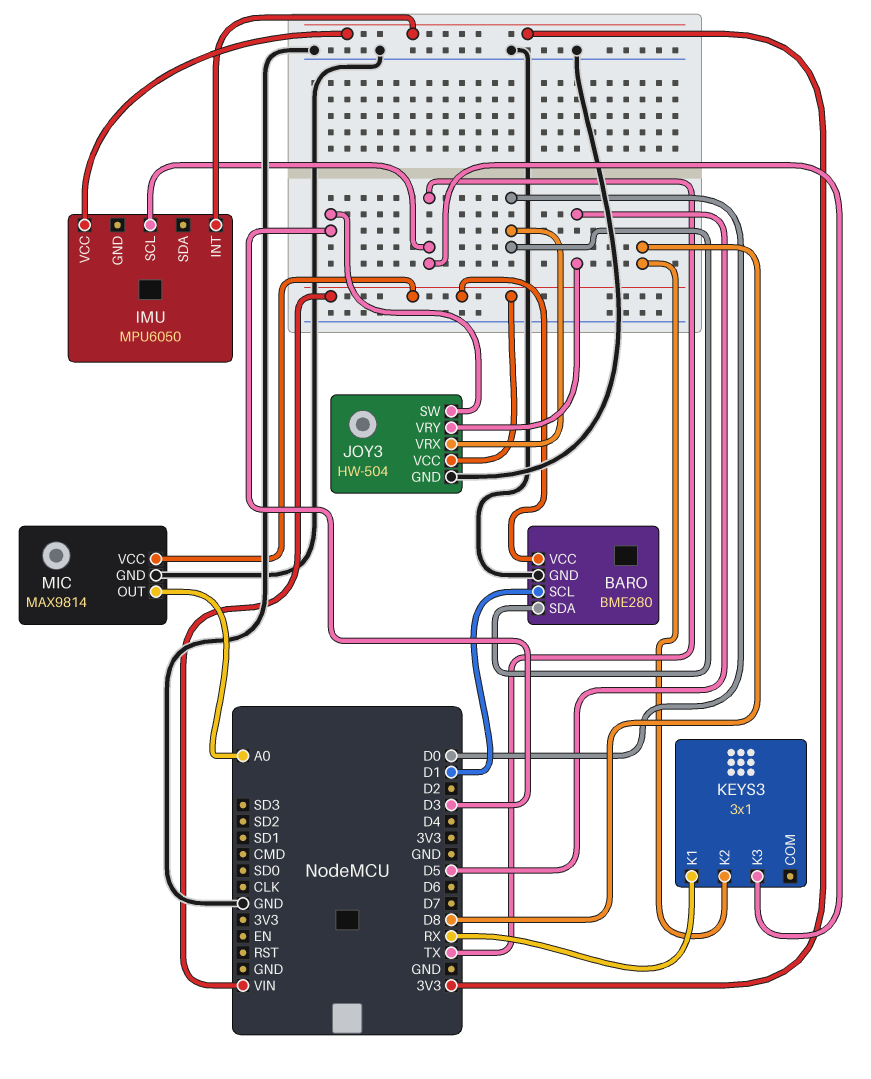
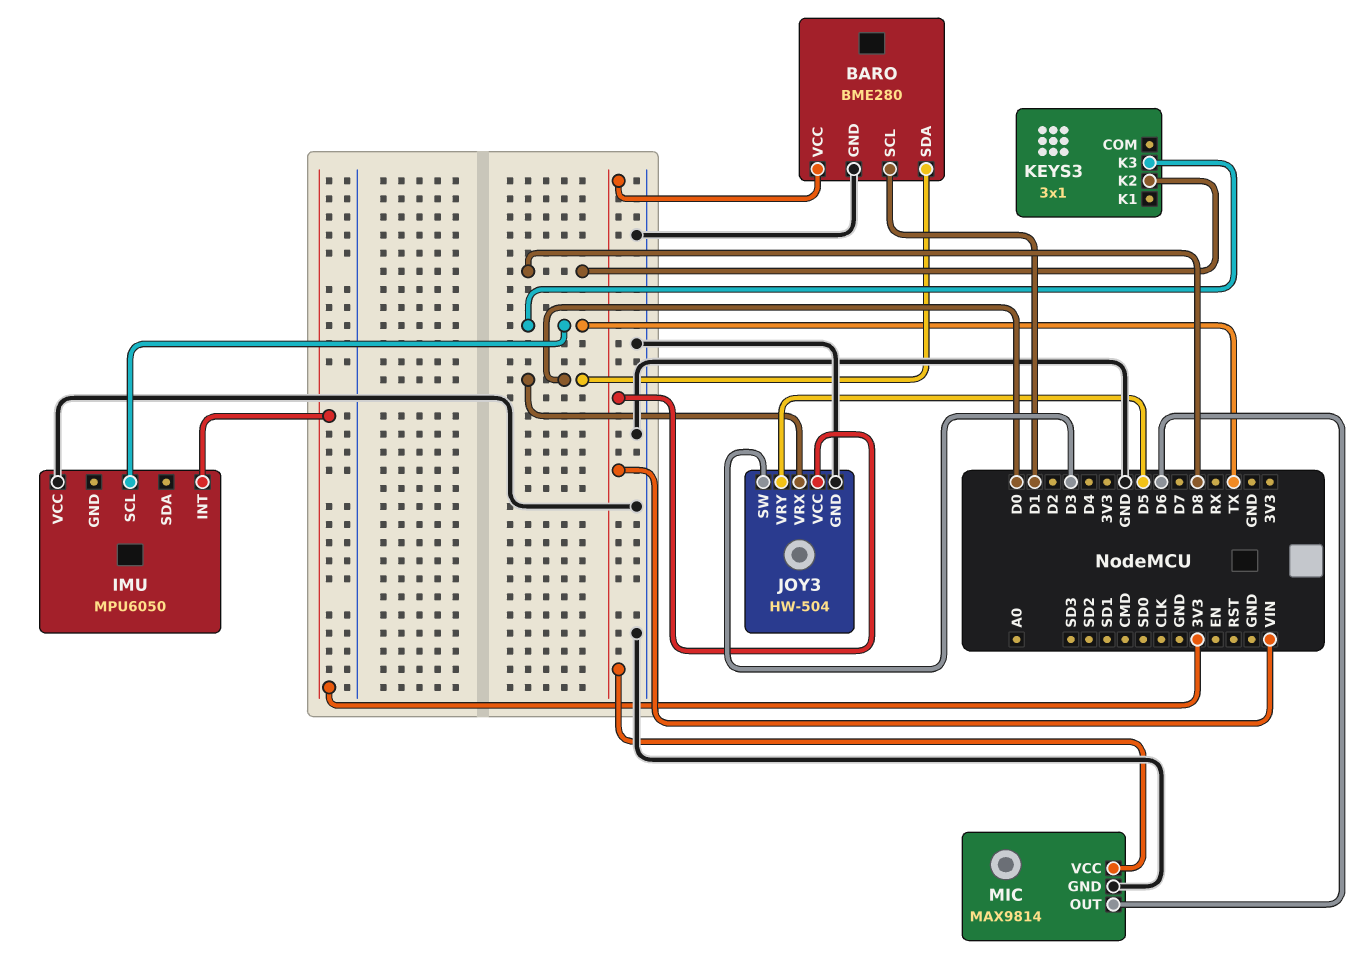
IMU pin VCC: 3V3 -> GND
KEYS3 pin K1: RX -> none
MIC pin OUT: A0 -> D6

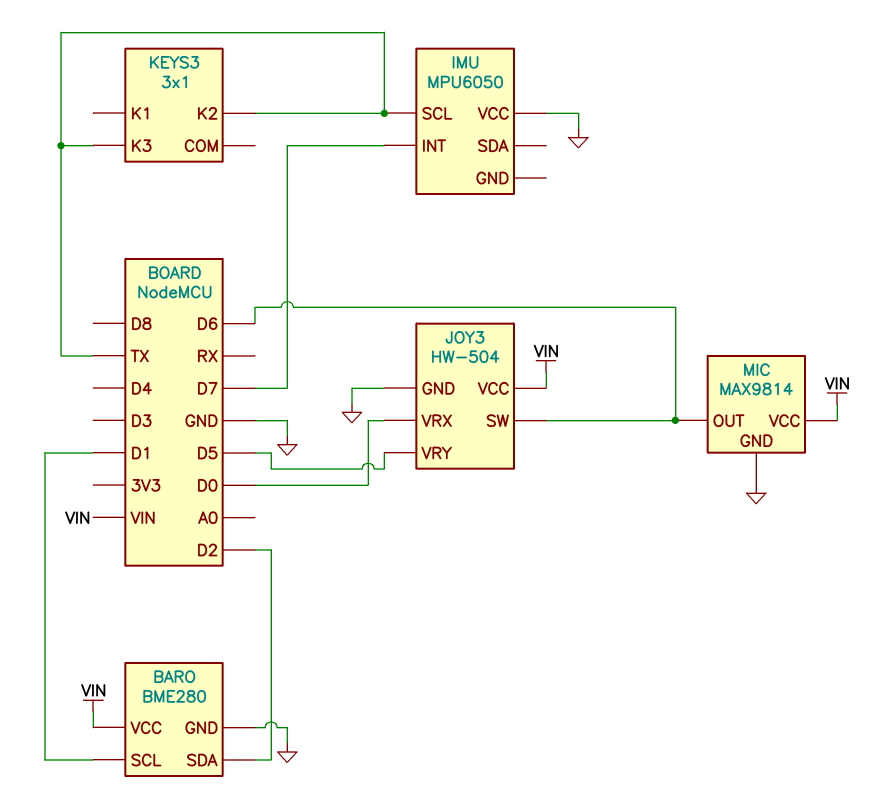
BARO pin SDA: D0 -> D2
IMU pin INT: 3V3 -> D7
JOY3 pin SW: D3 -> D6
KEYS3 pin K2: D8 -> TX

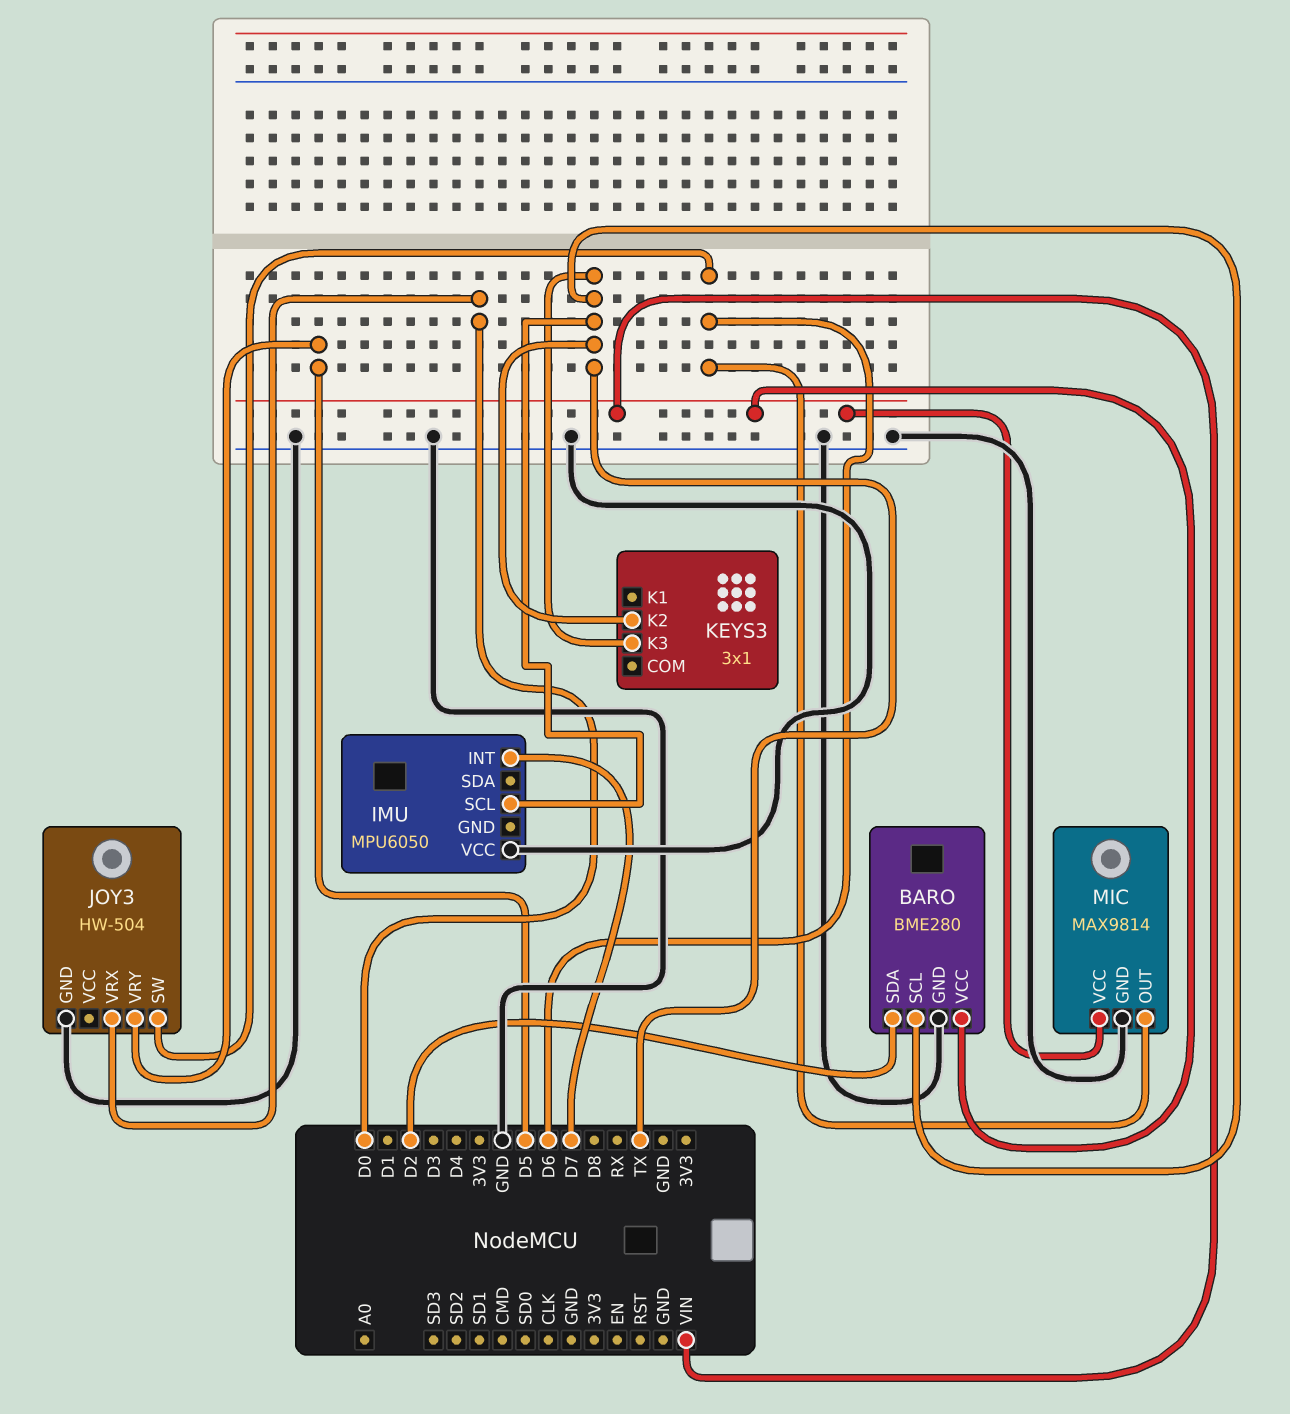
BARO pin SCL: D1 -> TX
JOY3 pin VCC: VIN -> none

